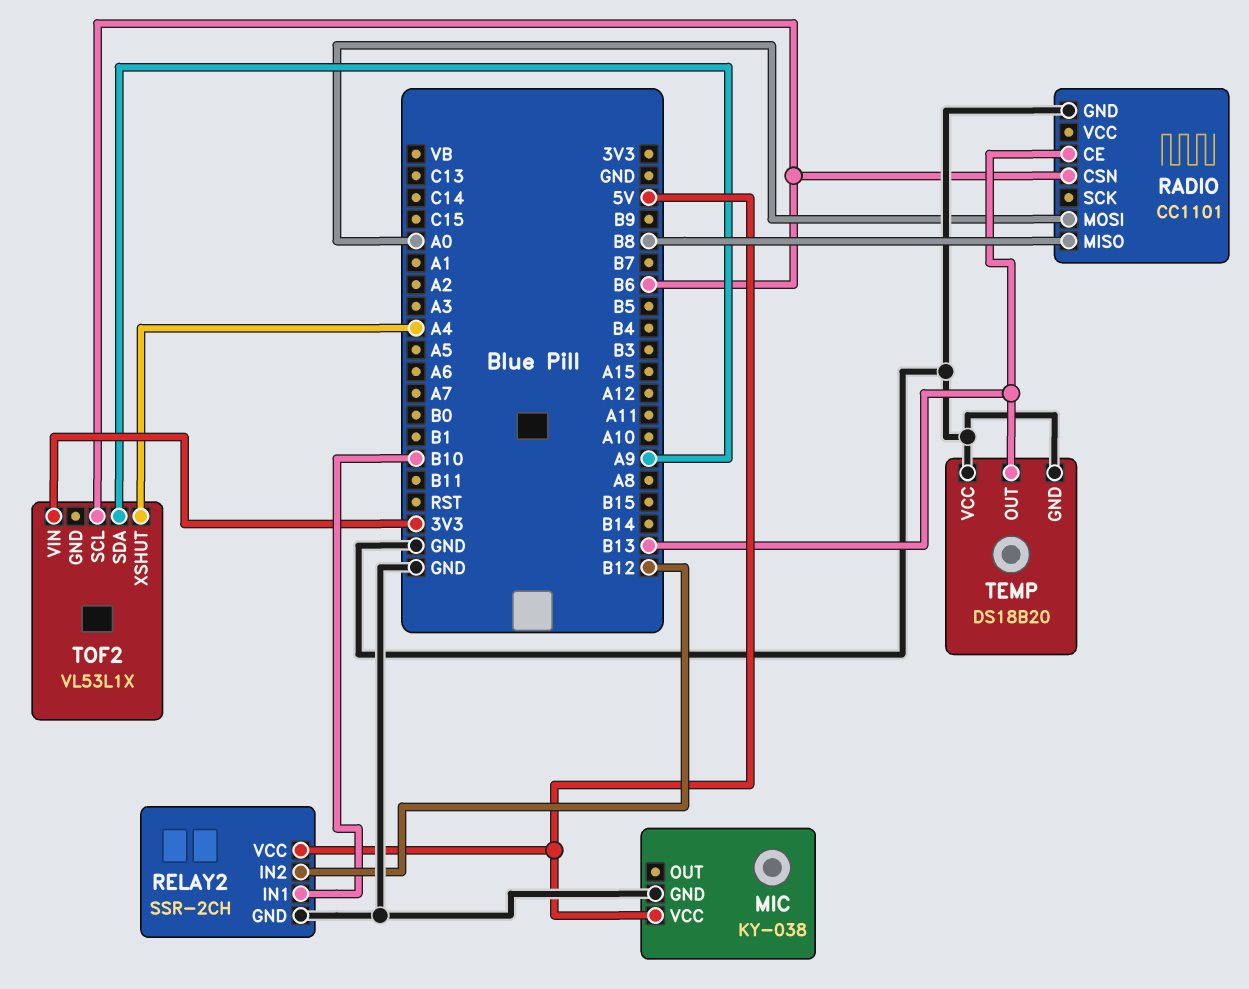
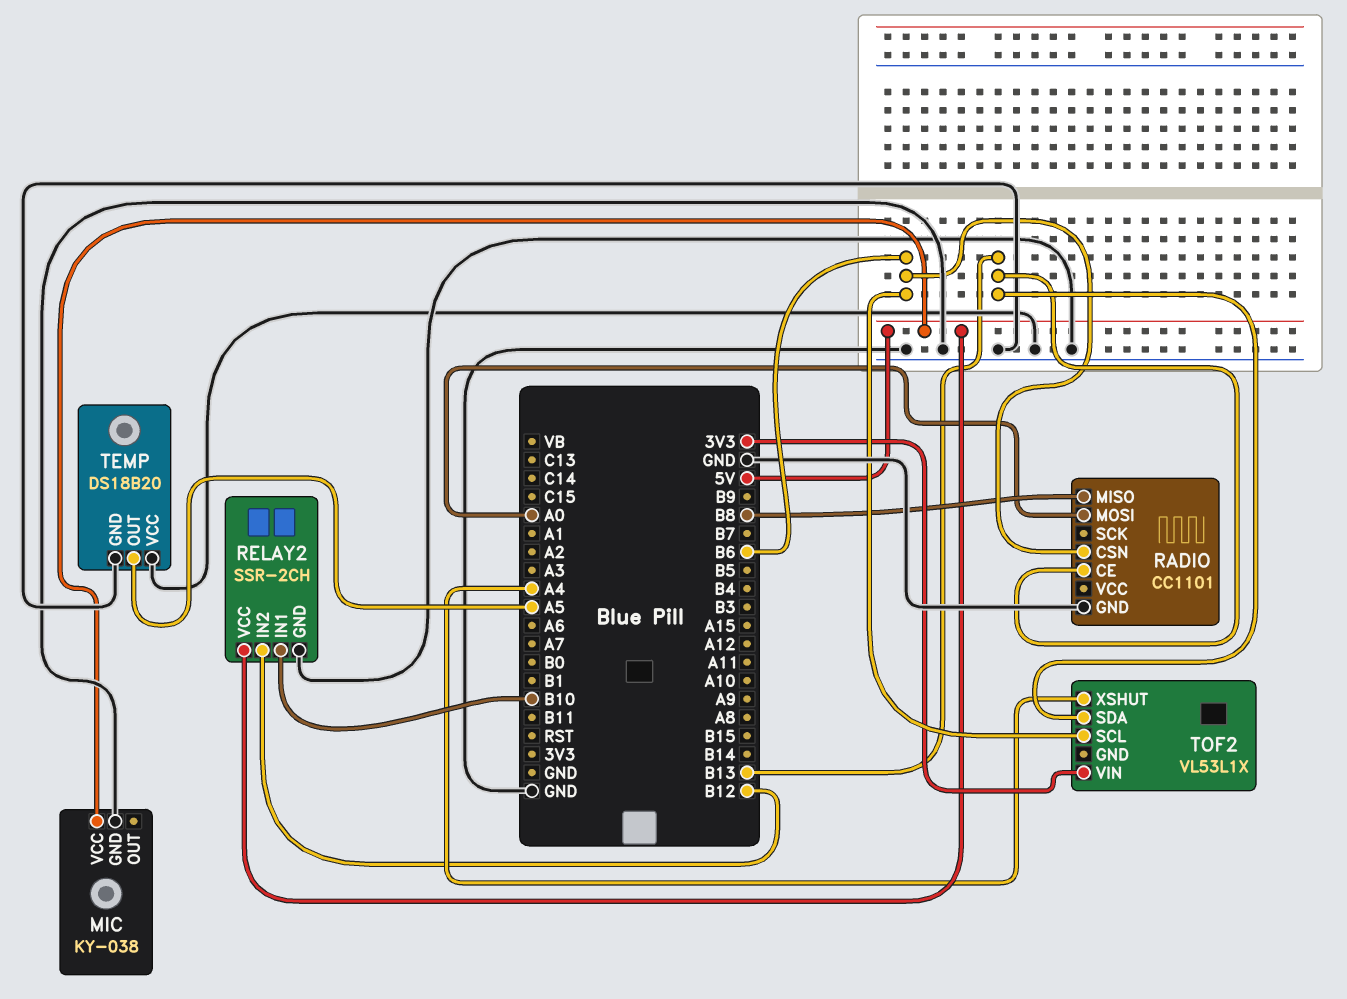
TEMP pin OUT: B13 -> A5
TOF2 pin SDA: A9 -> B13

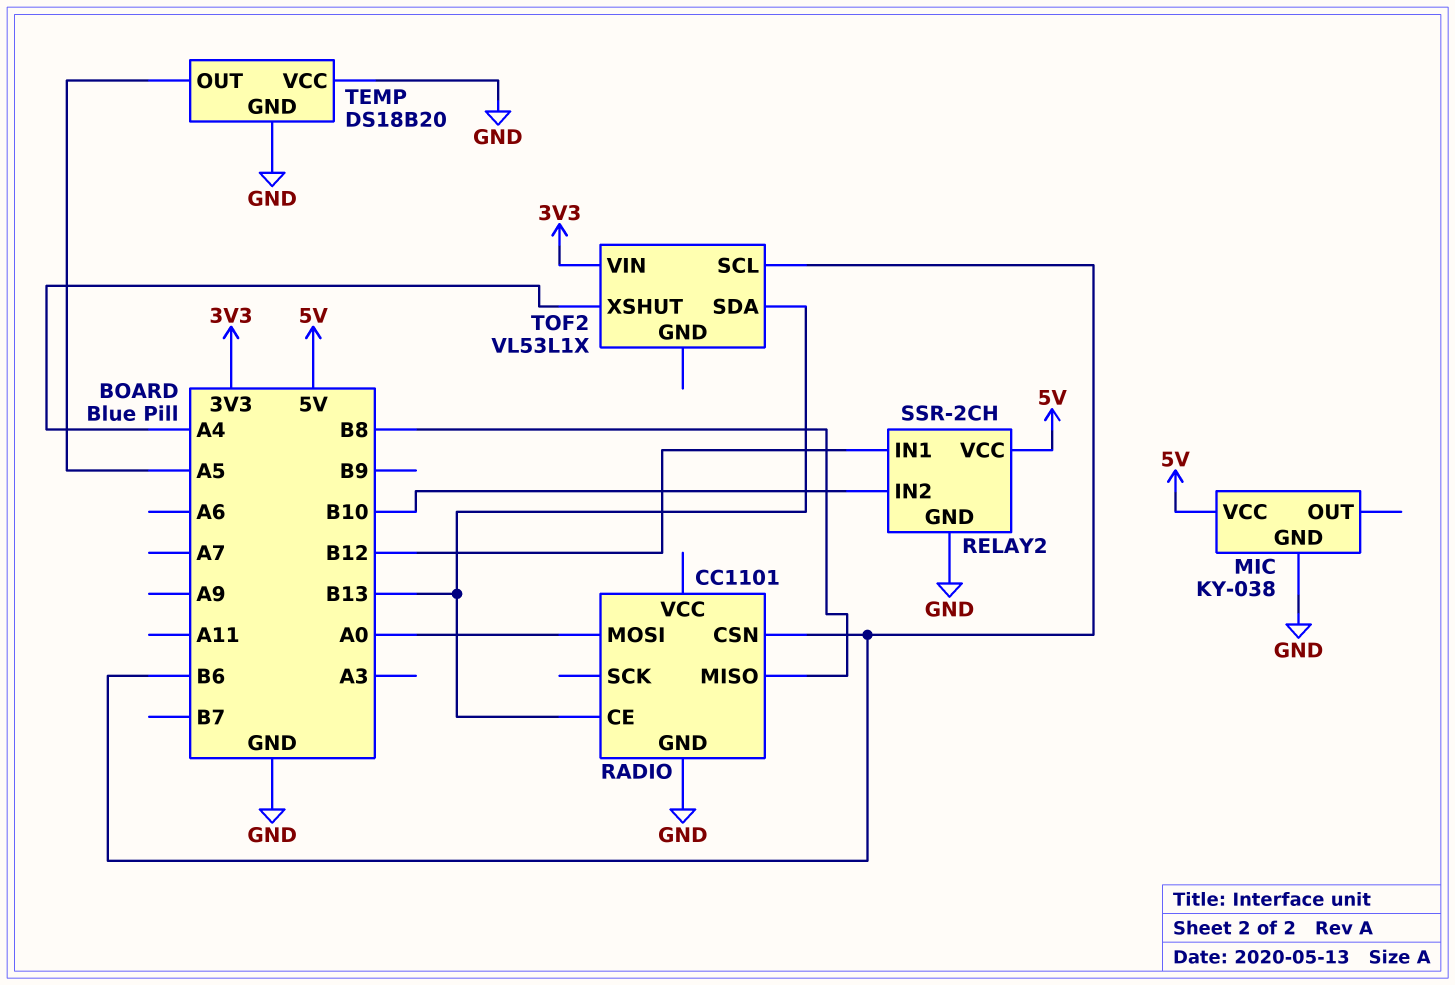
RELAY2 pin IN1: B10 -> B12
RELAY2 pin IN2: B12 -> B10

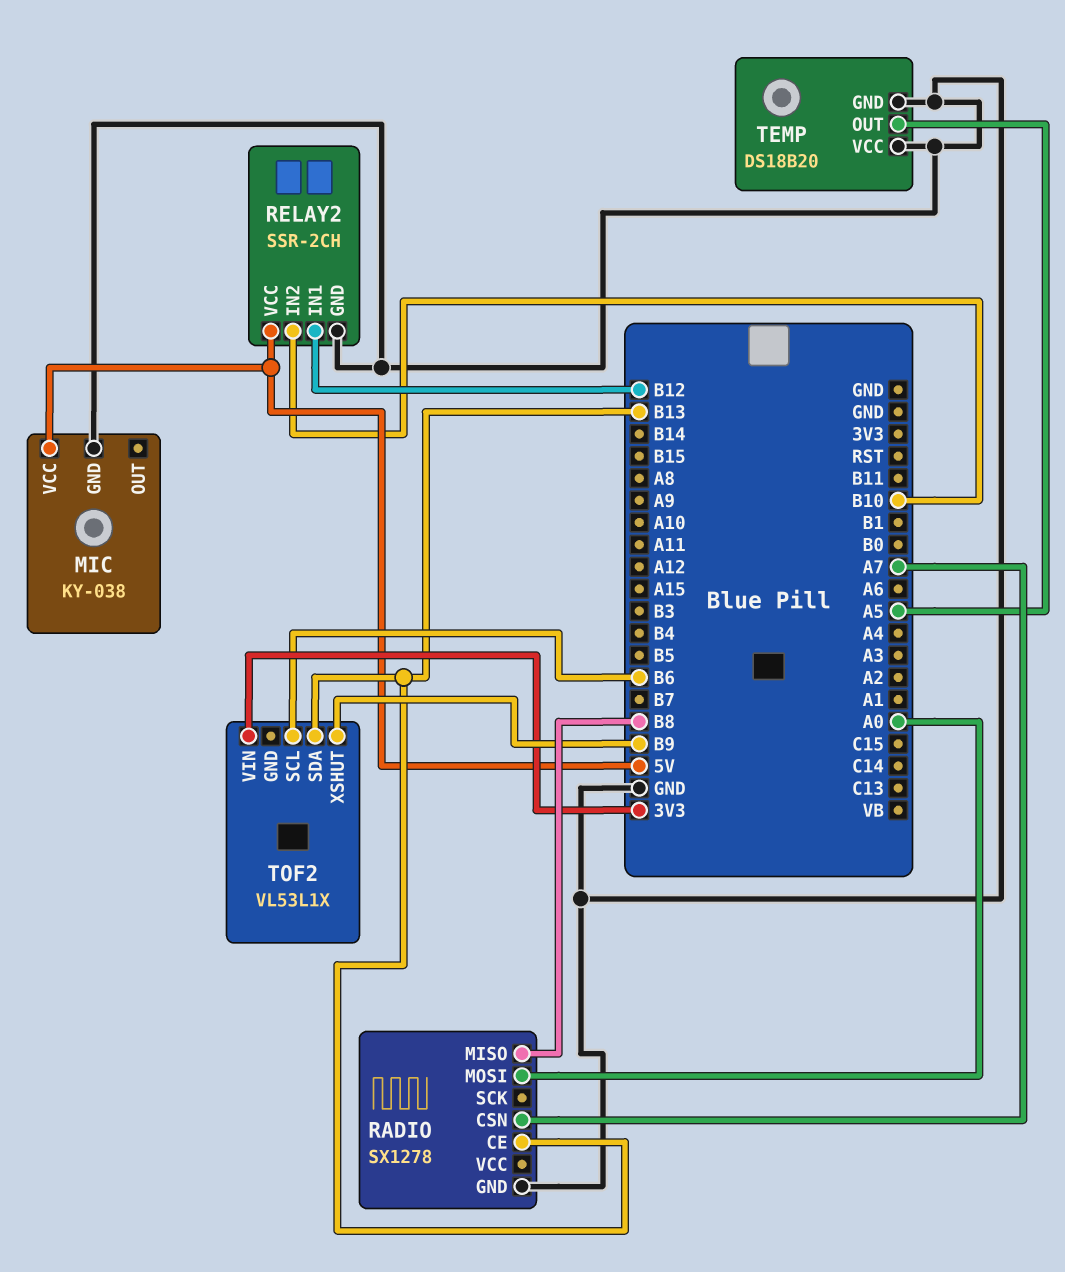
RADIO: CC1101 -> SX1278
RADIO pin CSN: B6 -> A7
TOF2 pin XSHUT: A4 -> B9

